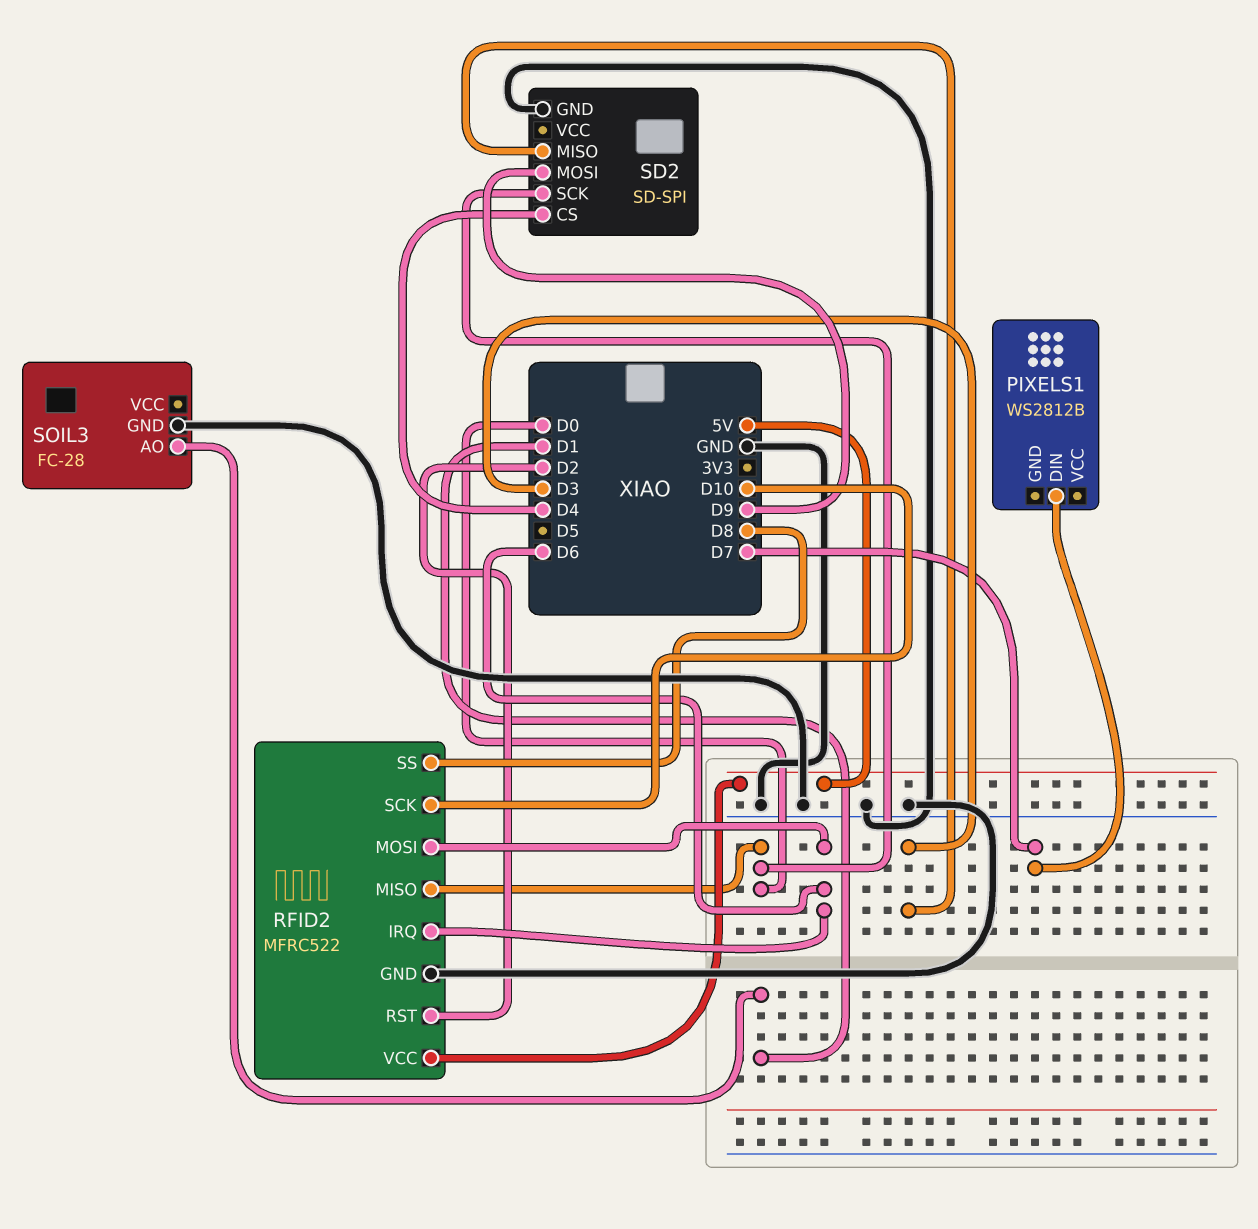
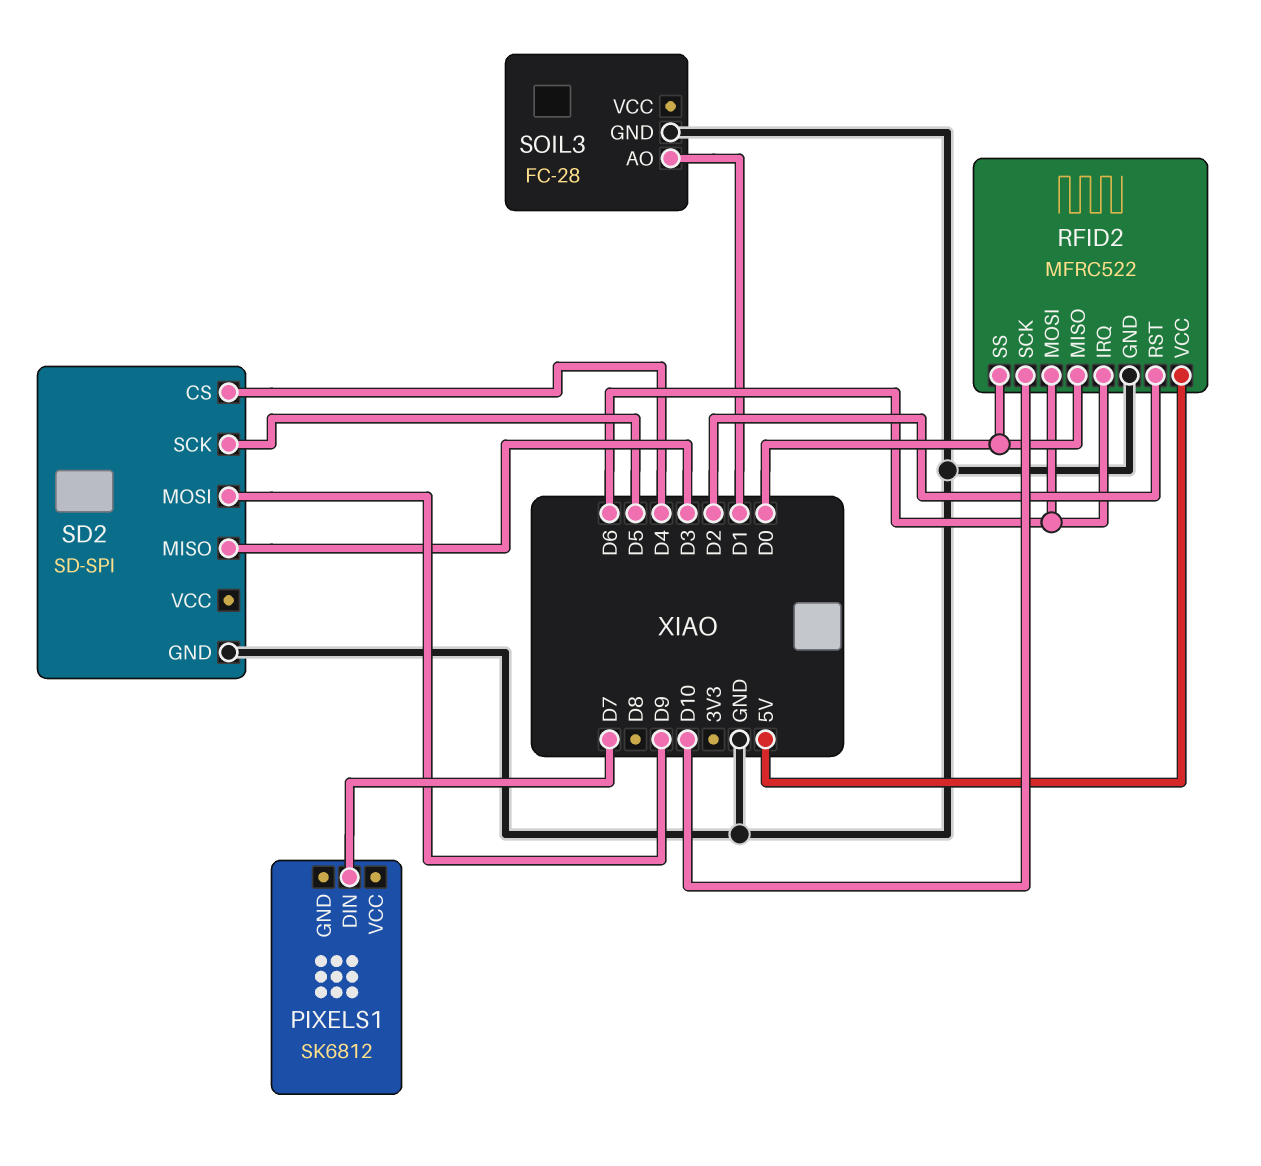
PIXELS1: WS2812B -> SK6812
RFID2 pin SS: D8 -> D0
SD2 pin SCK: D0 -> D5

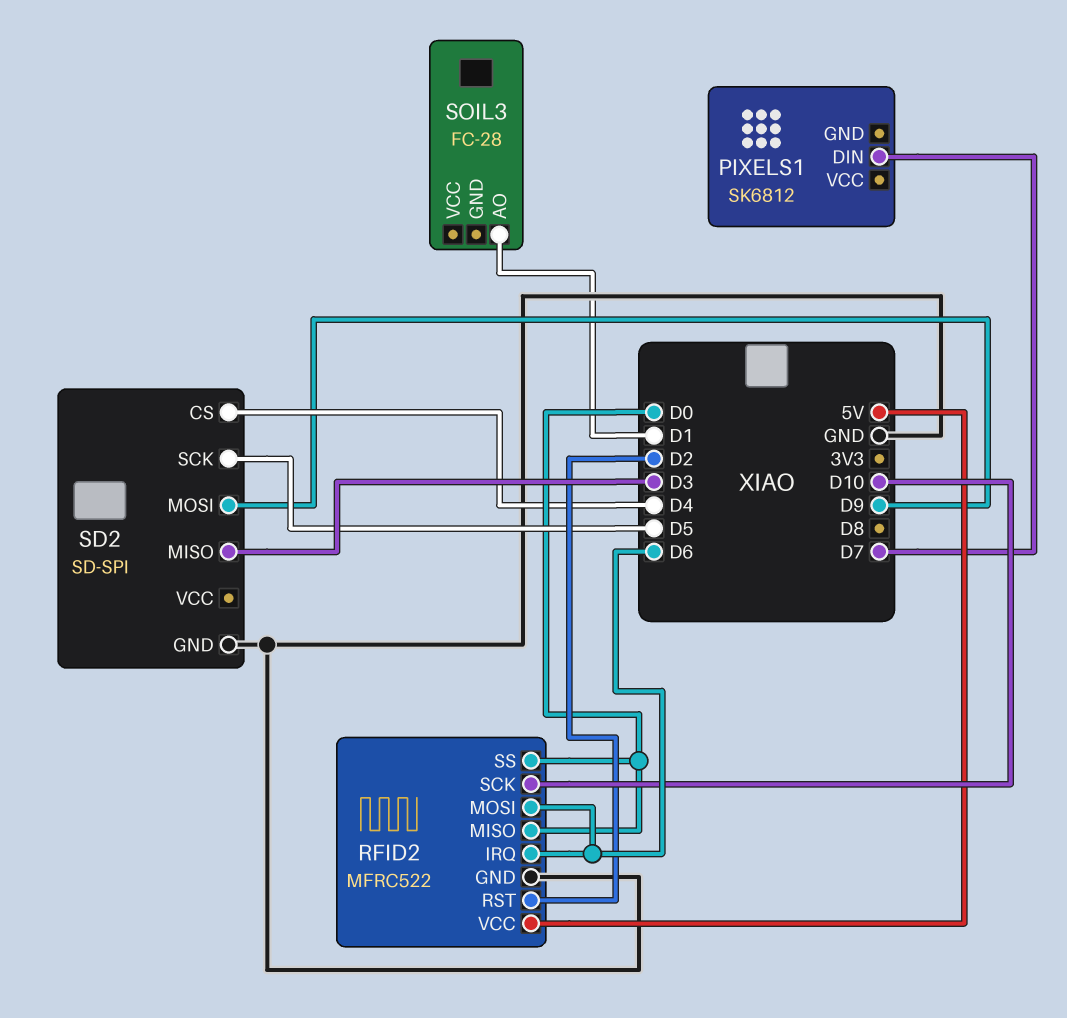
SOIL3 pin GND: GND -> none

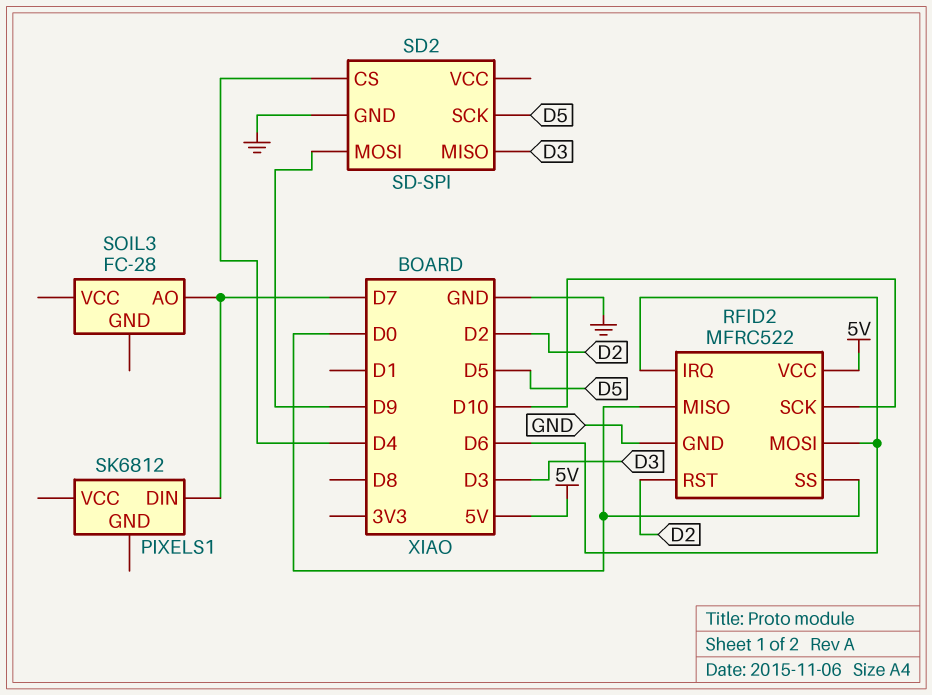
SOIL3 pin AO: D1 -> D7

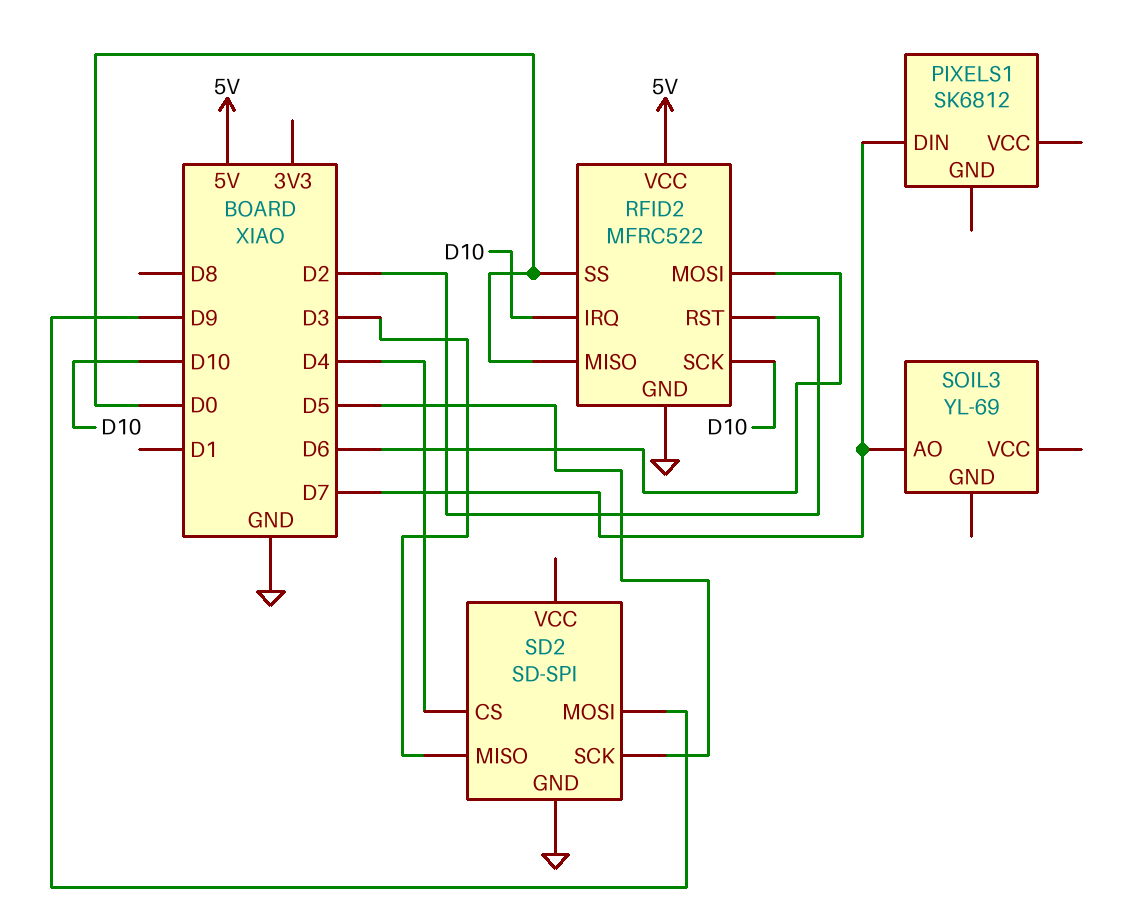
RFID2 pin IRQ: D6 -> D10
SOIL3: FC-28 -> YL-69

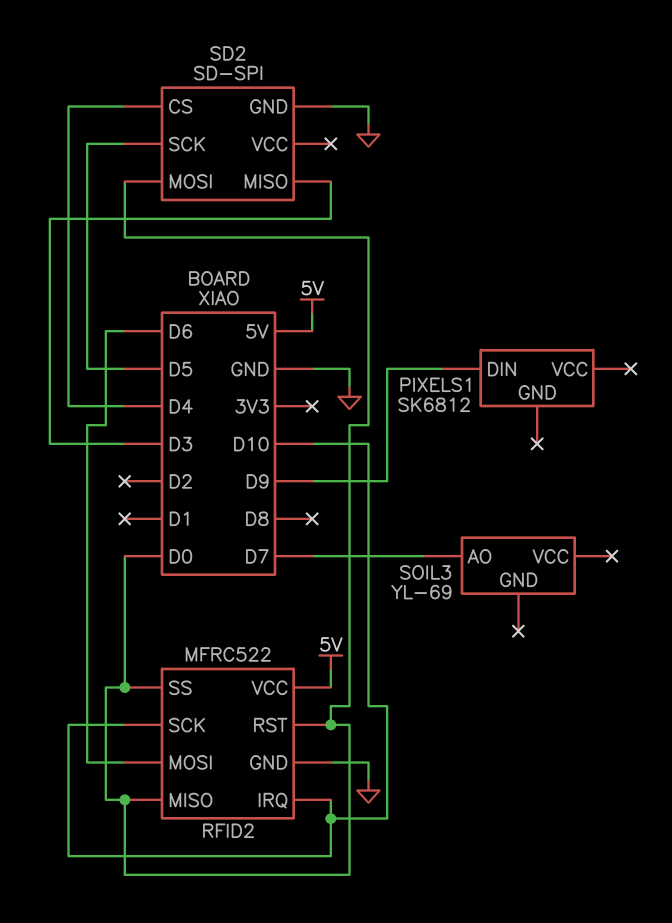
PIXELS1 pin DIN: D7 -> D9
RFID2 pin RST: D2 -> D0
SD2 pin MOSI: D9 -> D0

